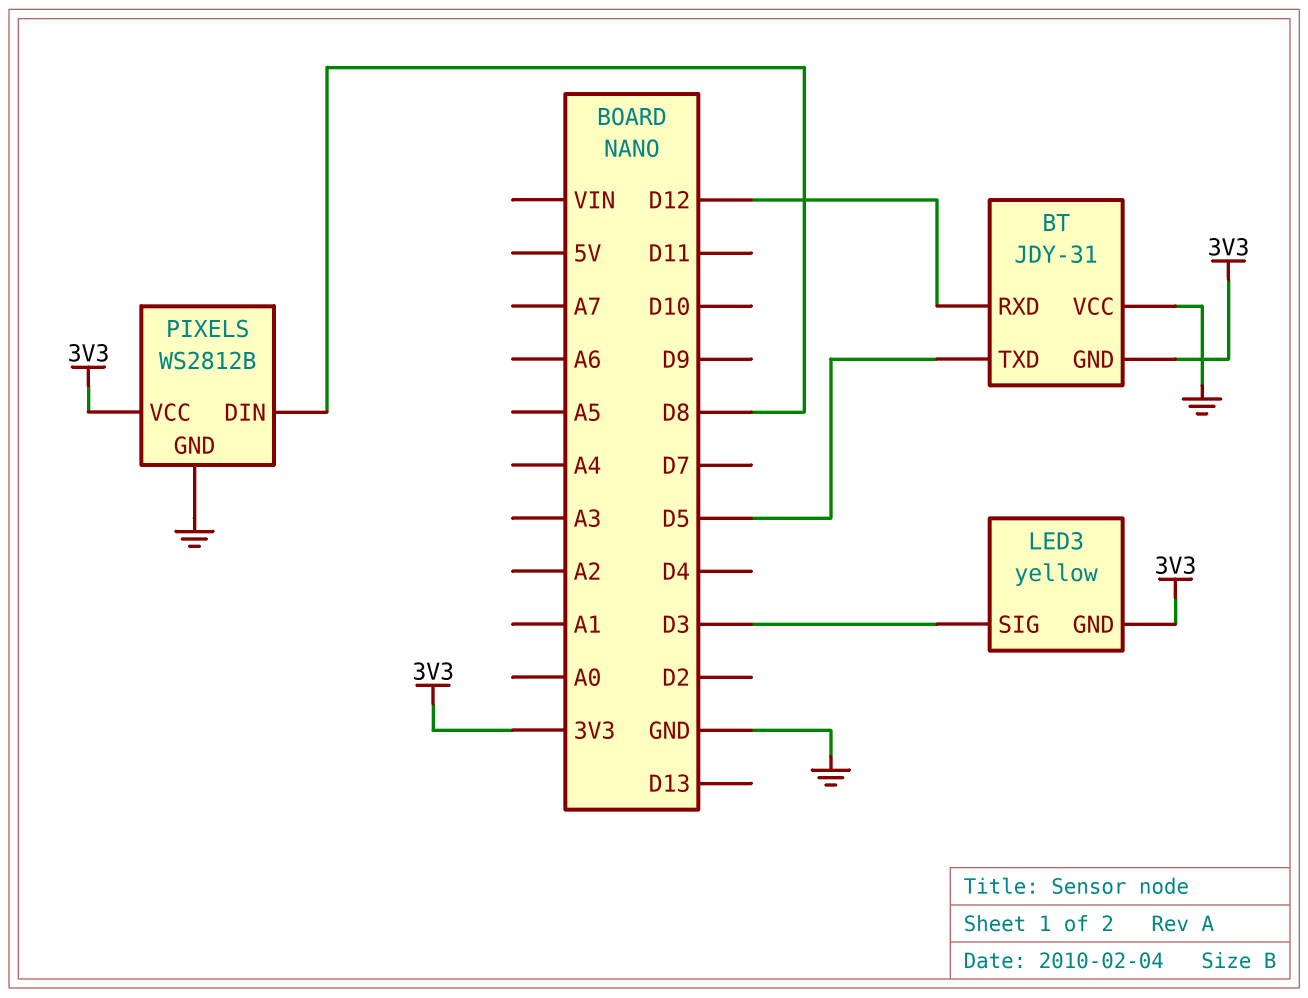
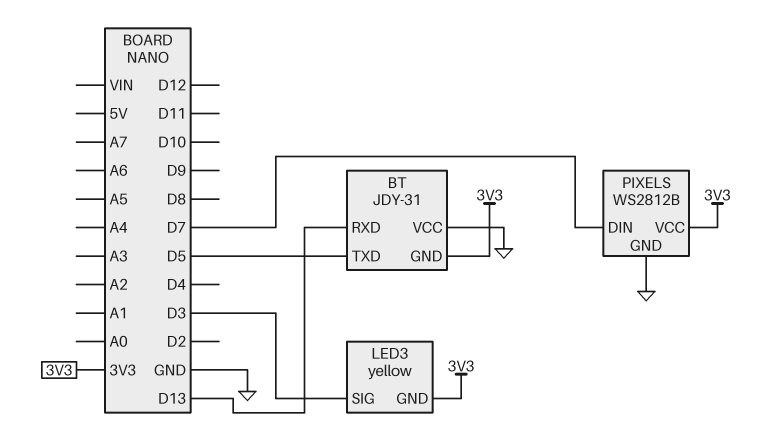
BT pin RXD: D12 -> D13
PIXELS pin DIN: D8 -> D7

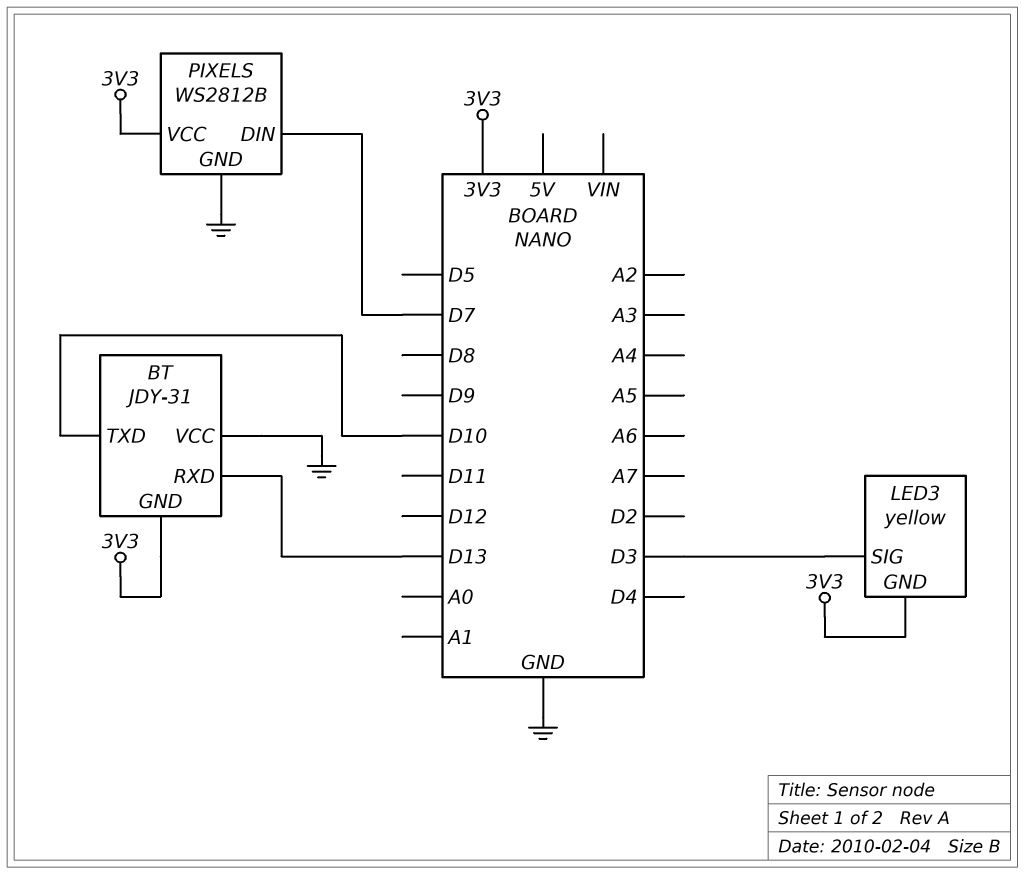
BT pin TXD: D5 -> D10

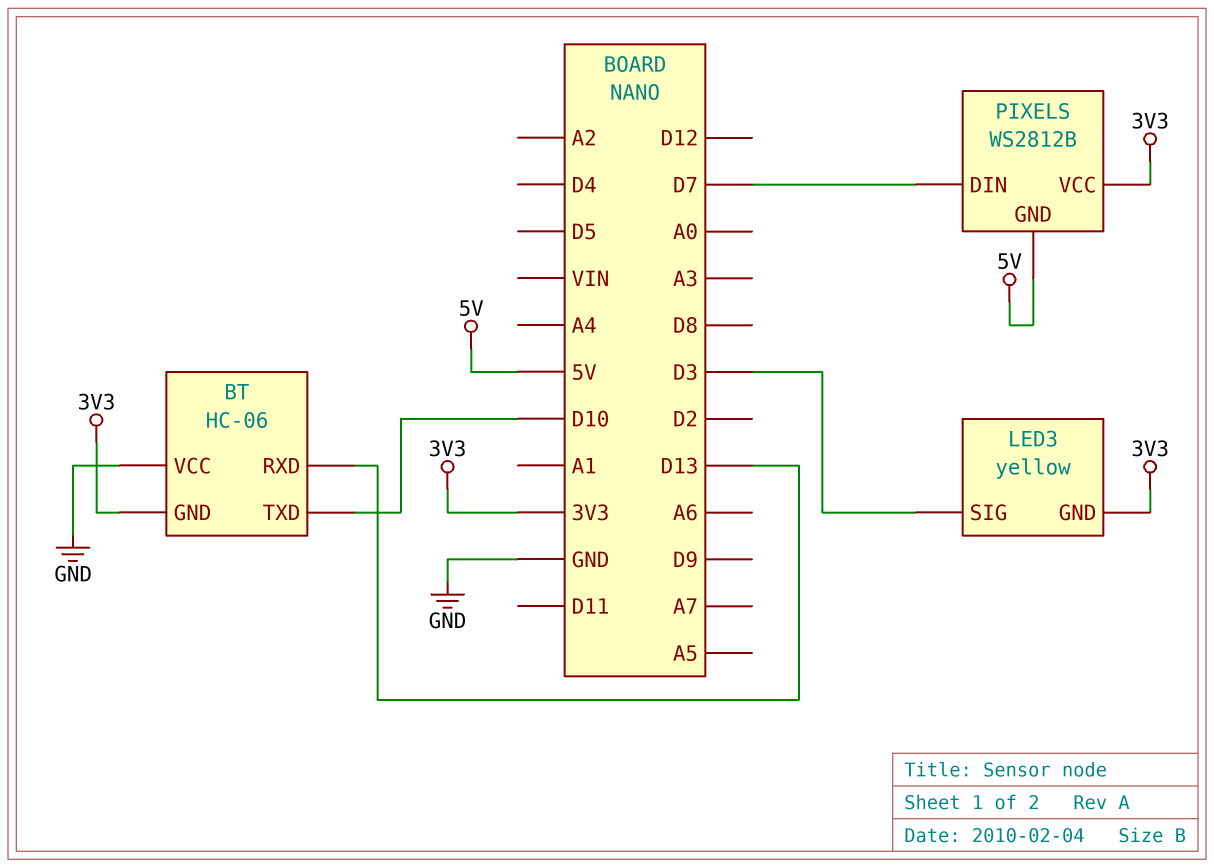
BT: JDY-31 -> HC-06
PIXELS pin GND: GND -> 5V

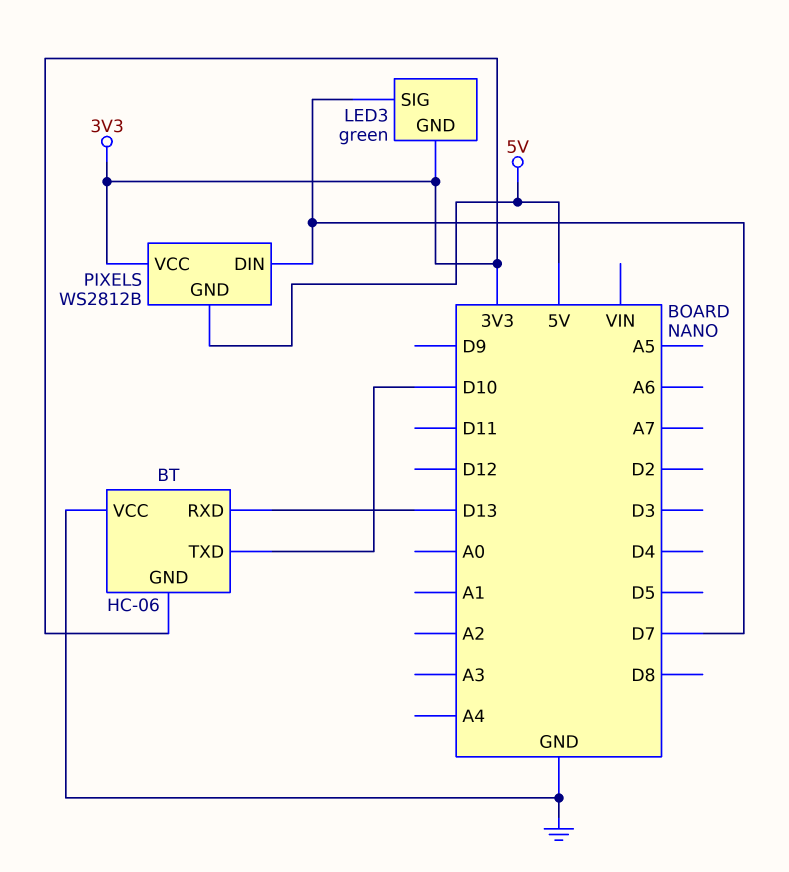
LED3: yellow -> green
LED3 pin SIG: D3 -> D7

